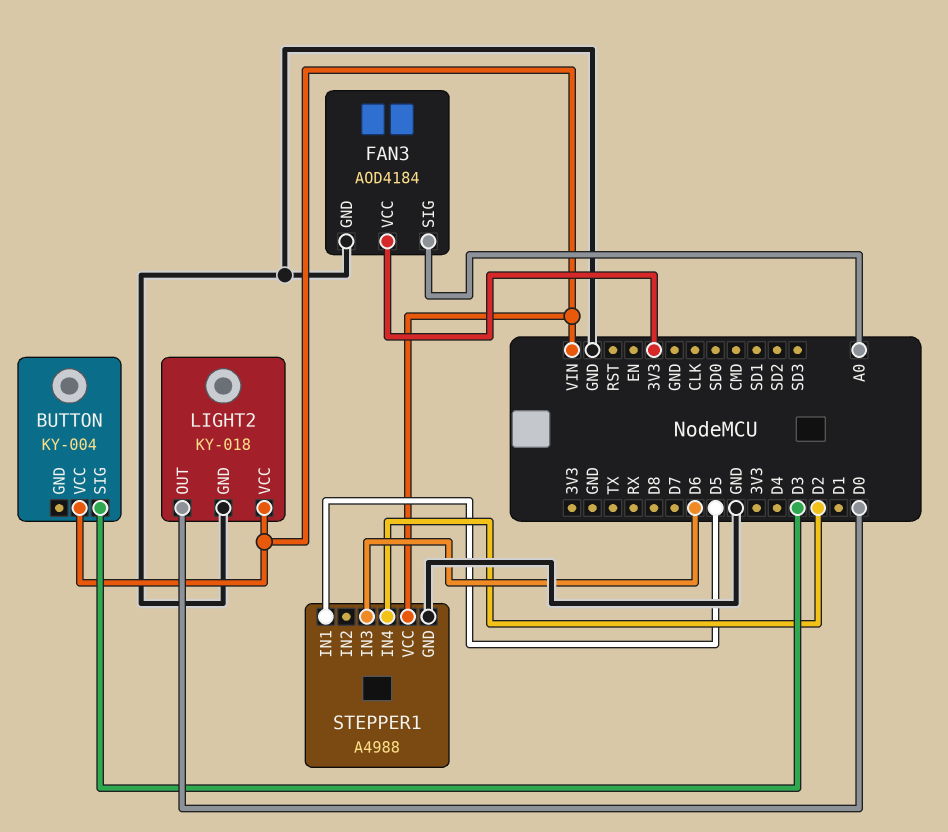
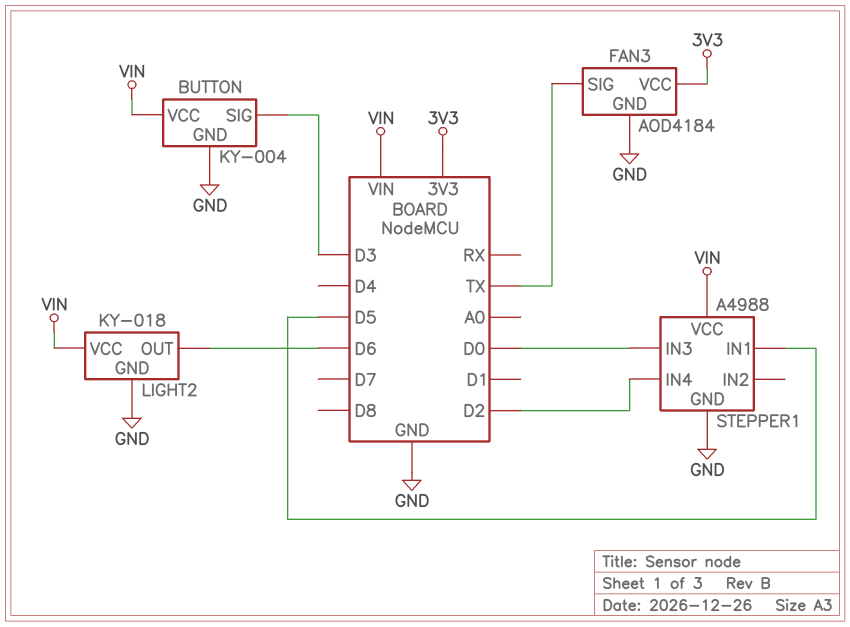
BUTTON pin GND: none -> GND
FAN3 pin SIG: A0 -> TX
LIGHT2 pin OUT: D0 -> D6
STEPPER1 pin IN3: D6 -> D0

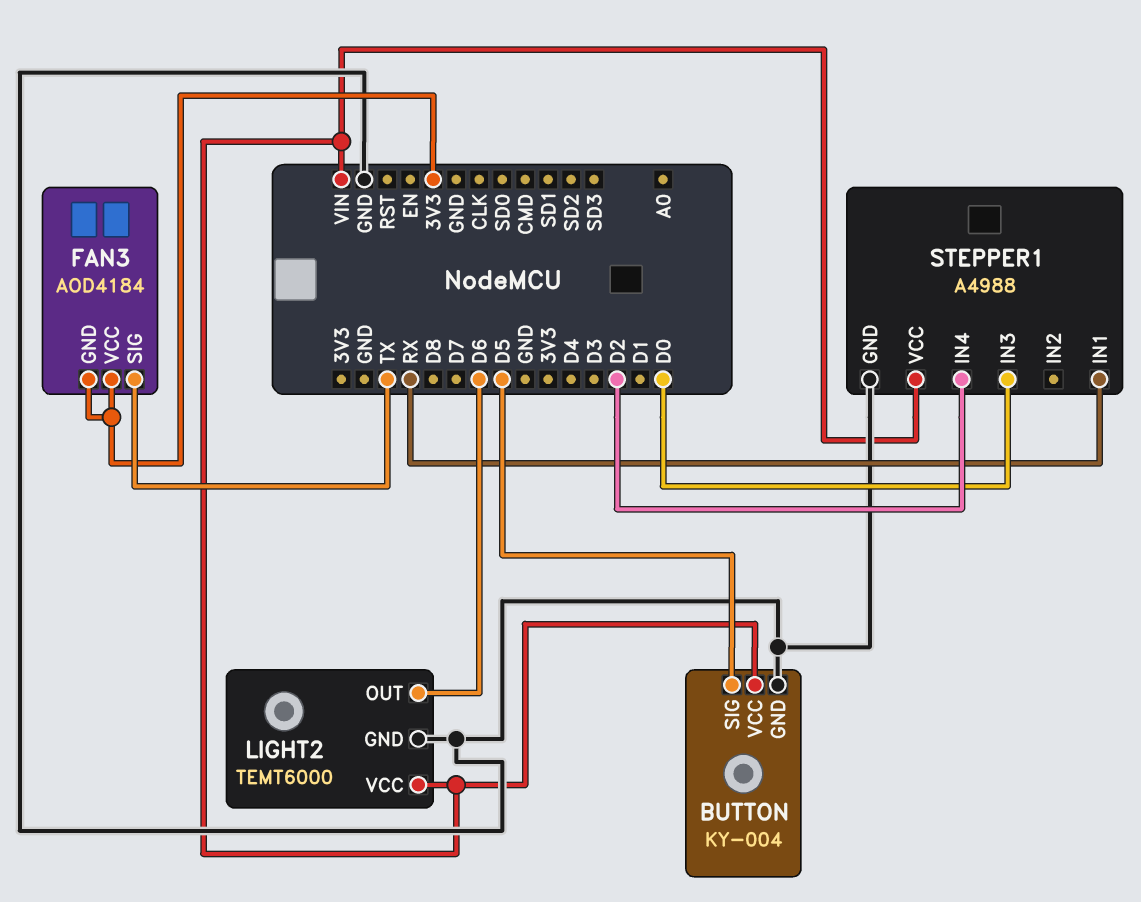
BUTTON pin SIG: D3 -> D5
FAN3 pin GND: GND -> 3V3
LIGHT2: KY-018 -> TEMT6000
STEPPER1 pin IN1: D5 -> RX

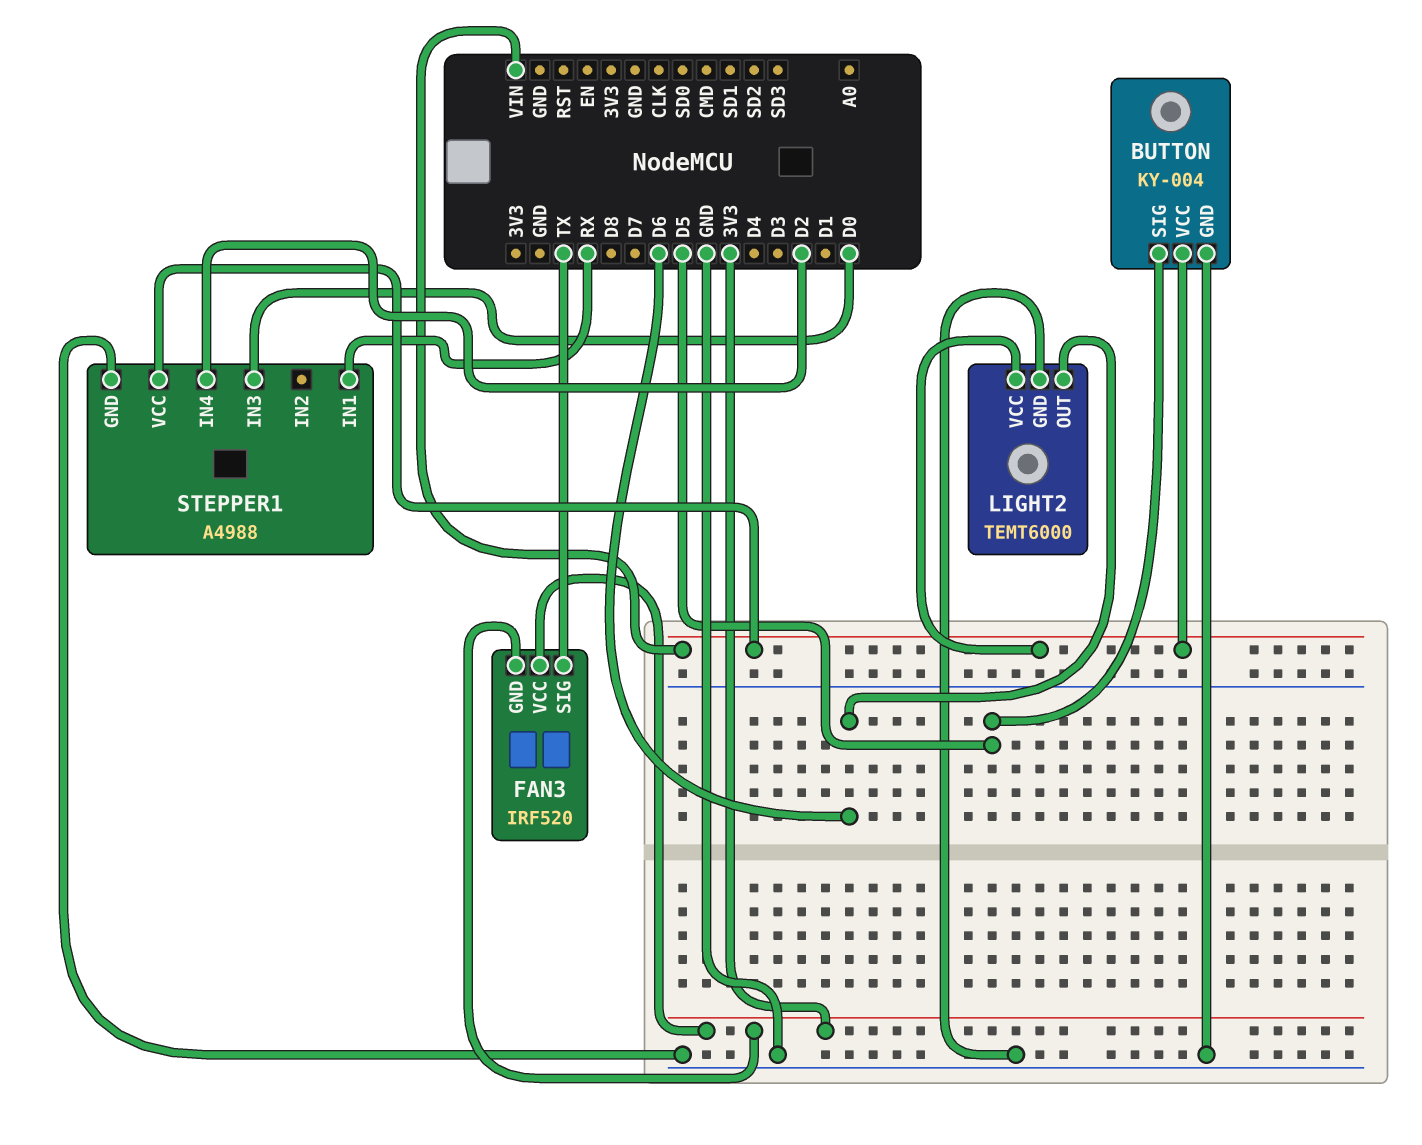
FAN3: AOD4184 -> IRF520

